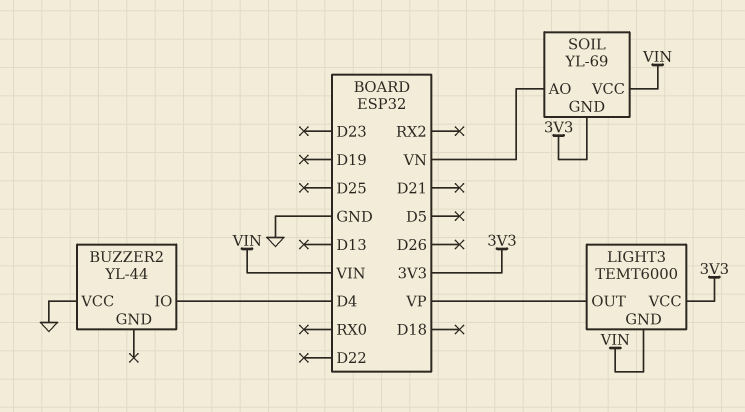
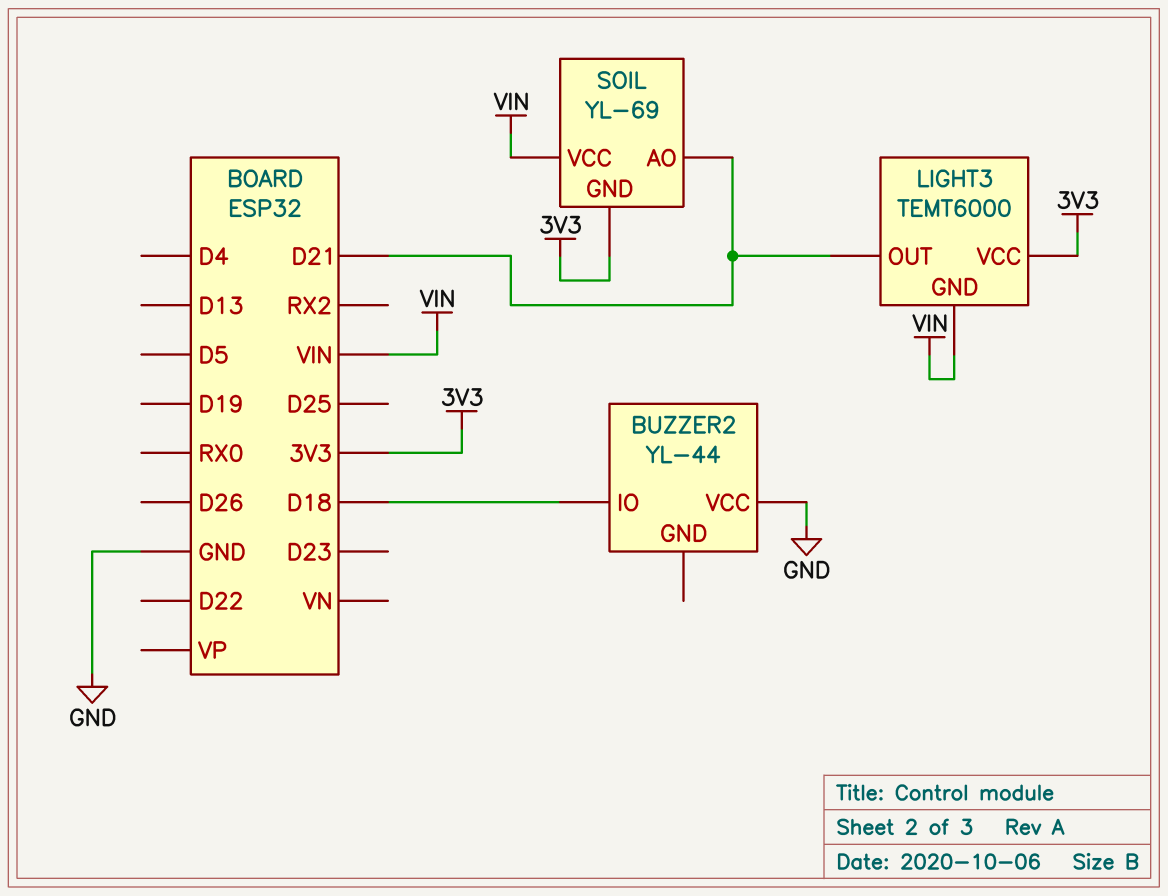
BUZZER2 pin IO: D4 -> D18
LIGHT3 pin OUT: VP -> D21
SOIL pin AO: VN -> D21

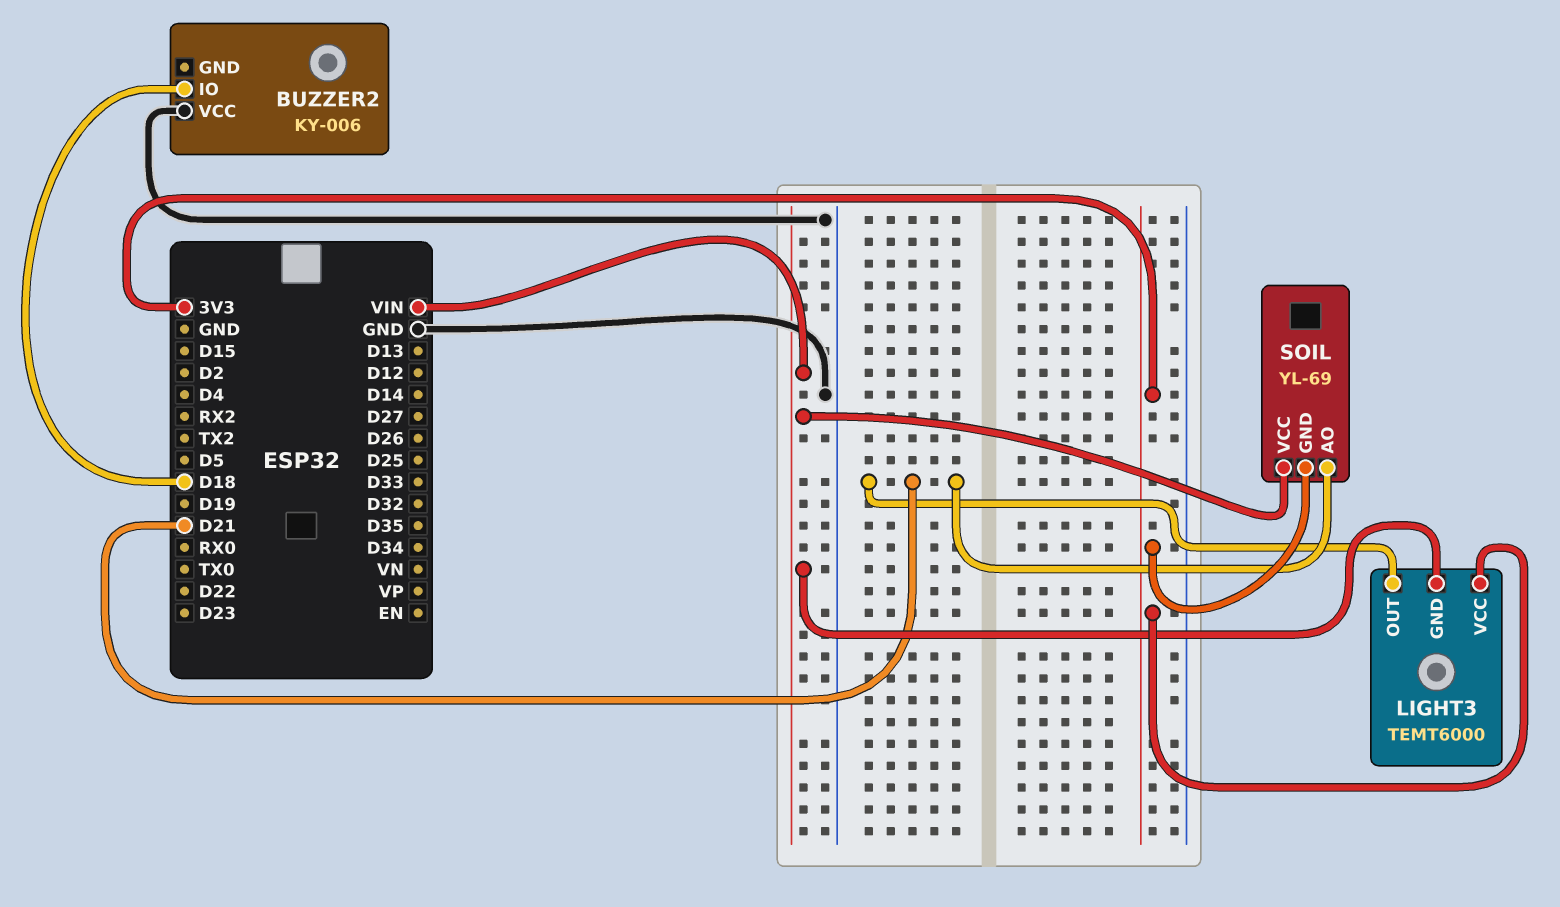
BUZZER2: YL-44 -> KY-006

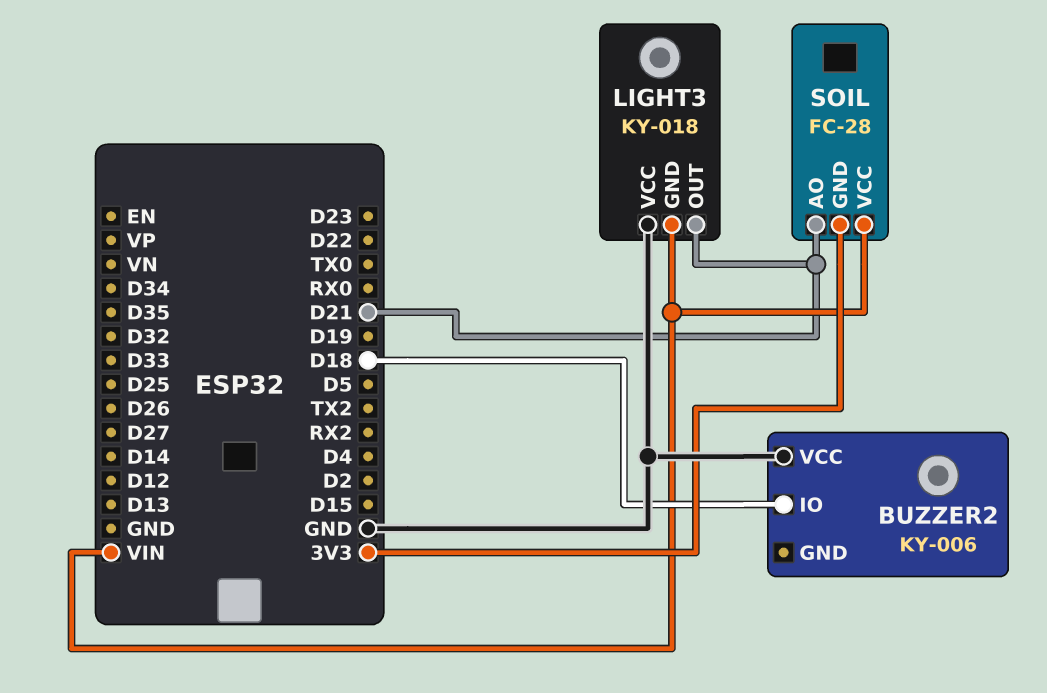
LIGHT3: TEMT6000 -> KY-018
LIGHT3 pin VCC: 3V3 -> GND
SOIL: YL-69 -> FC-28

